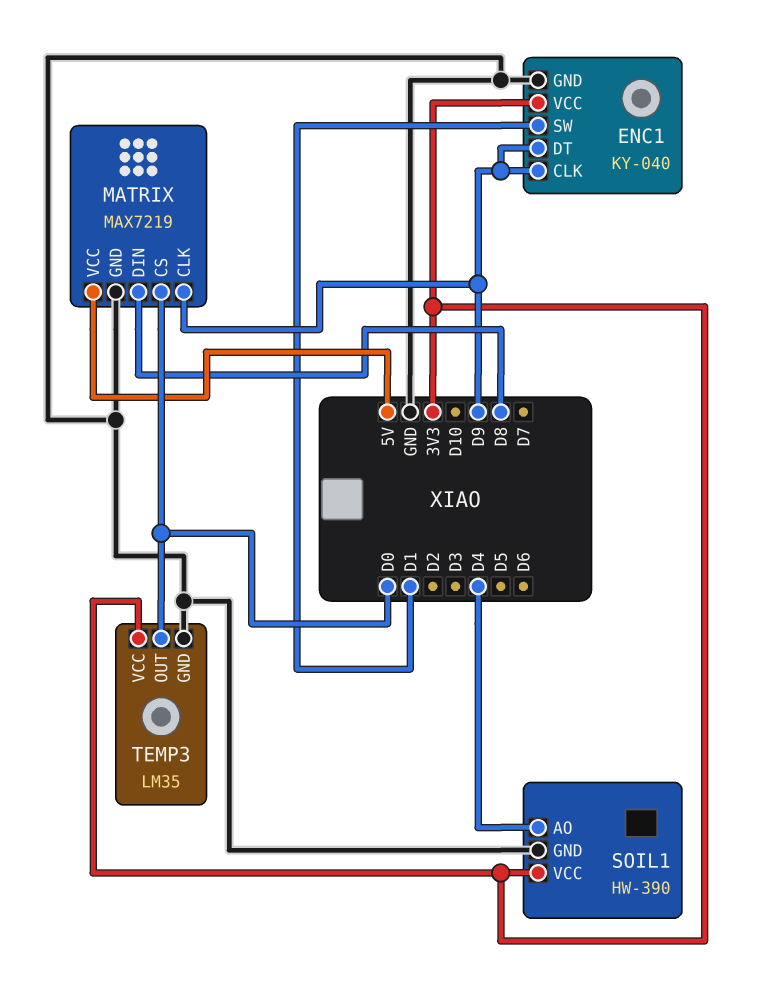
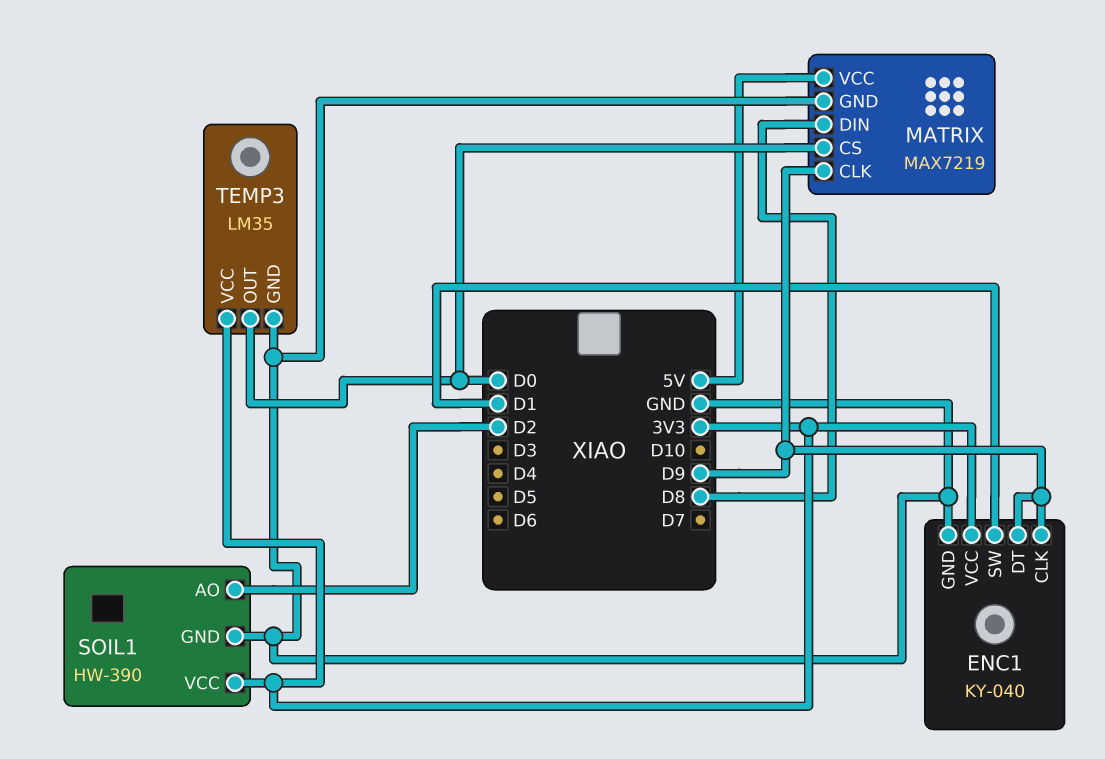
SOIL1 pin AO: D4 -> D2

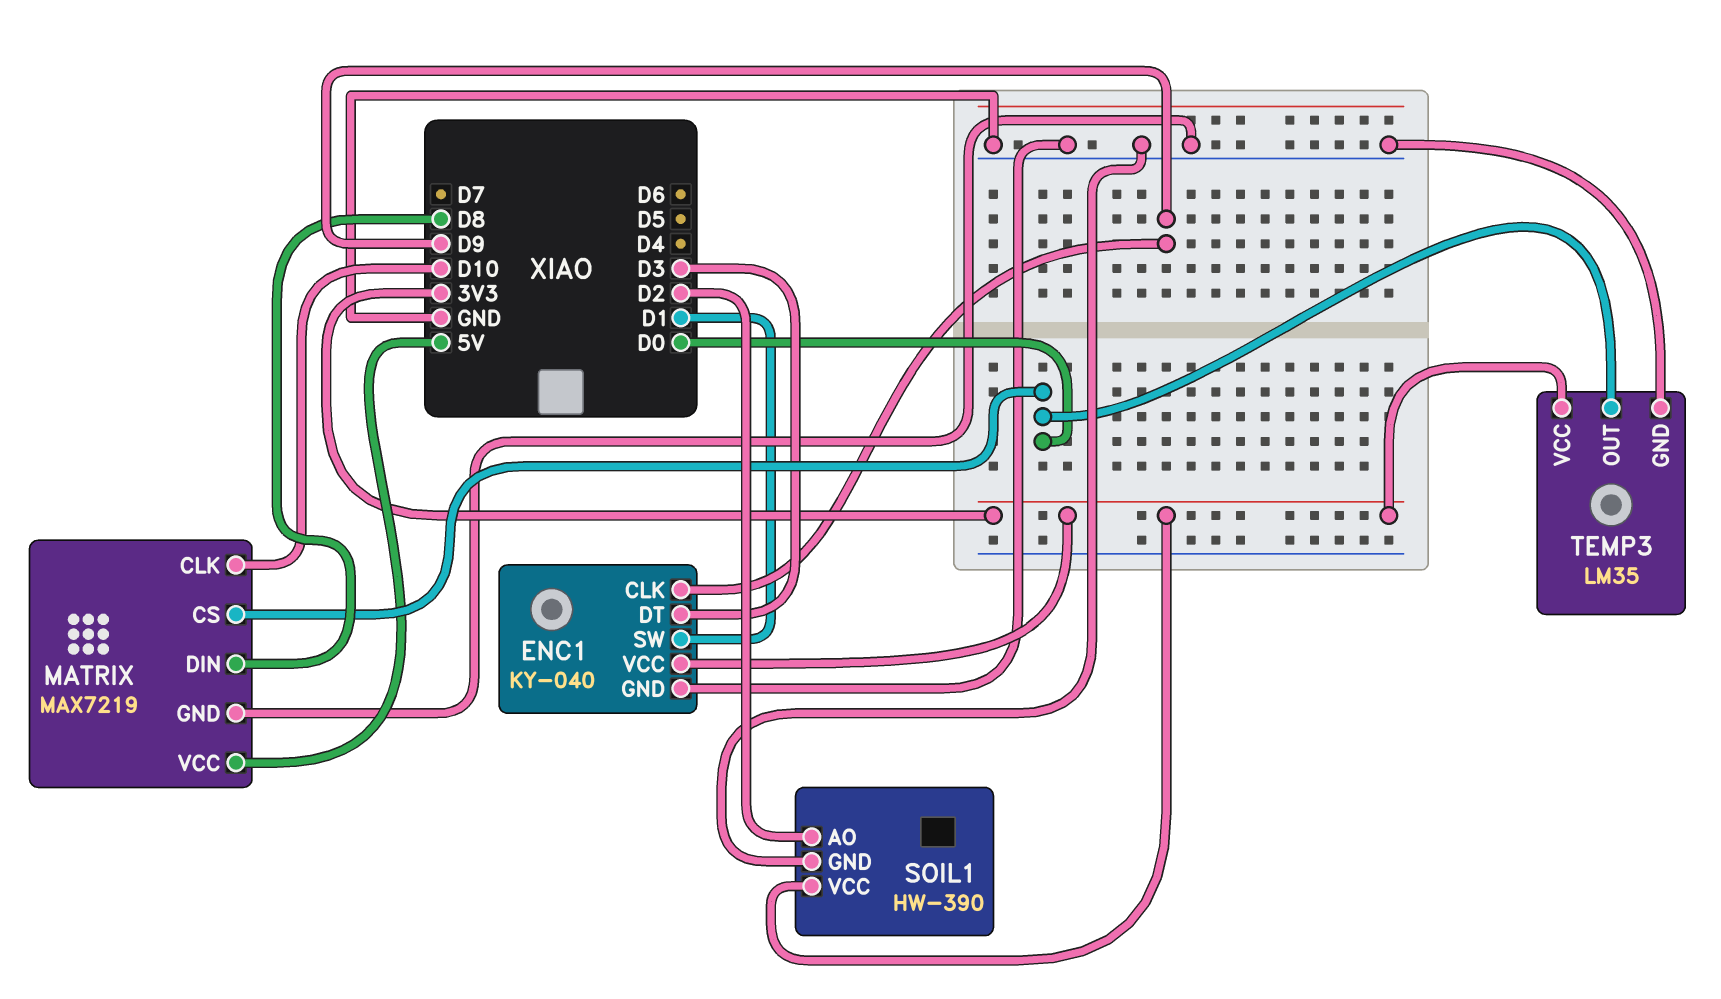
ENC1 pin DT: D9 -> D3
MATRIX pin CLK: D9 -> D10

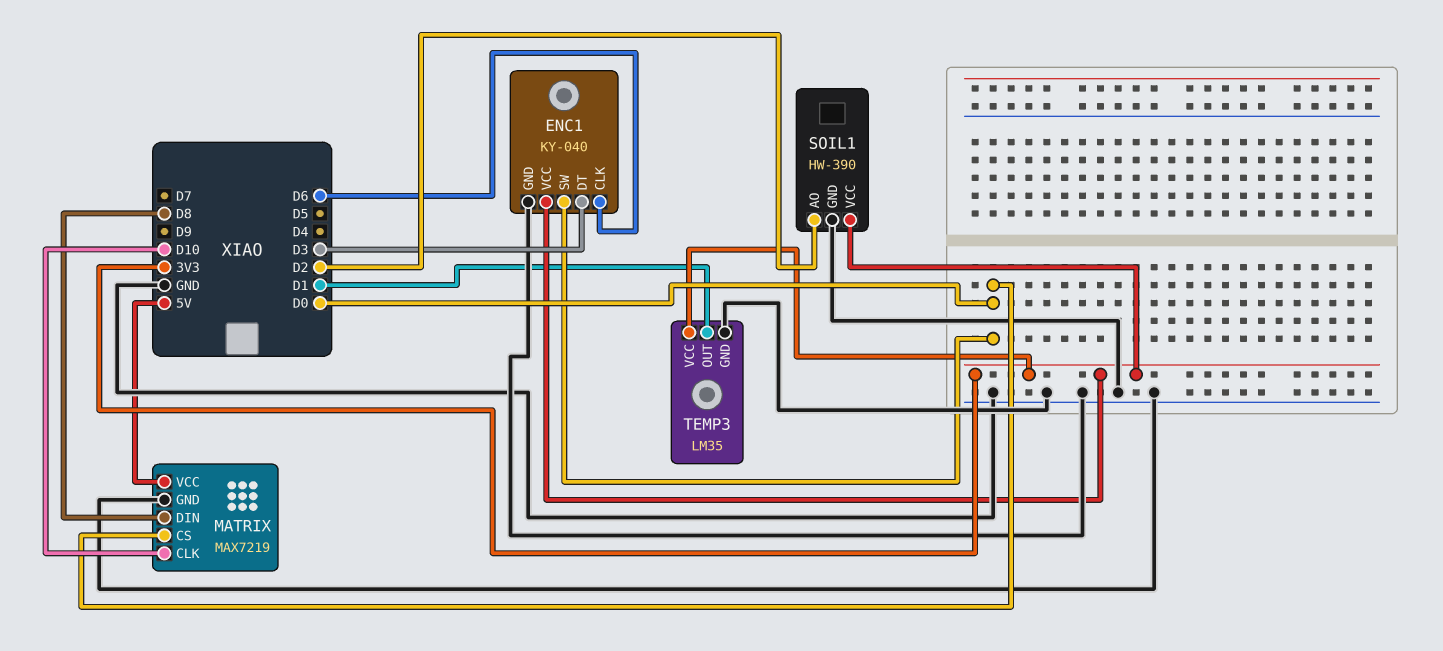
ENC1 pin CLK: D9 -> D6
ENC1 pin SW: D1 -> D0
TEMP3 pin OUT: D0 -> D1

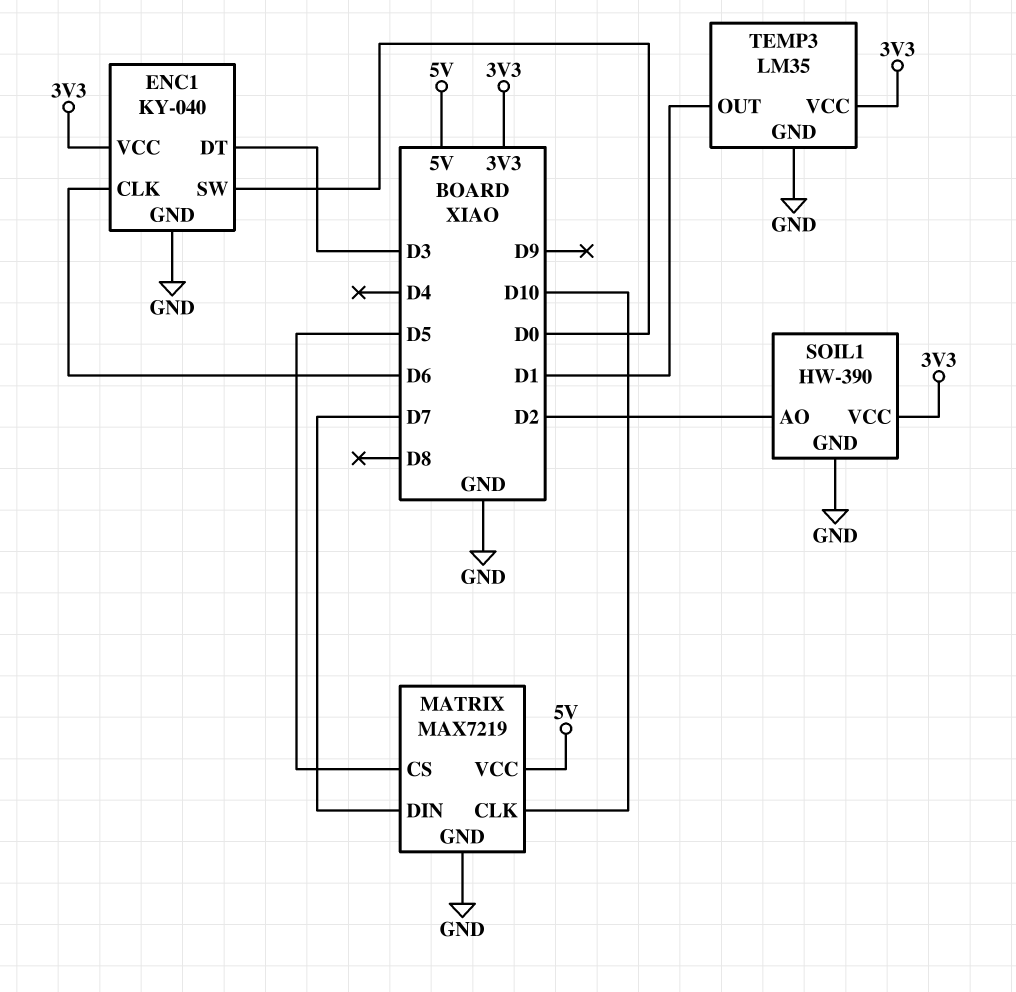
MATRIX pin CS: D0 -> D5
MATRIX pin DIN: D8 -> D7

